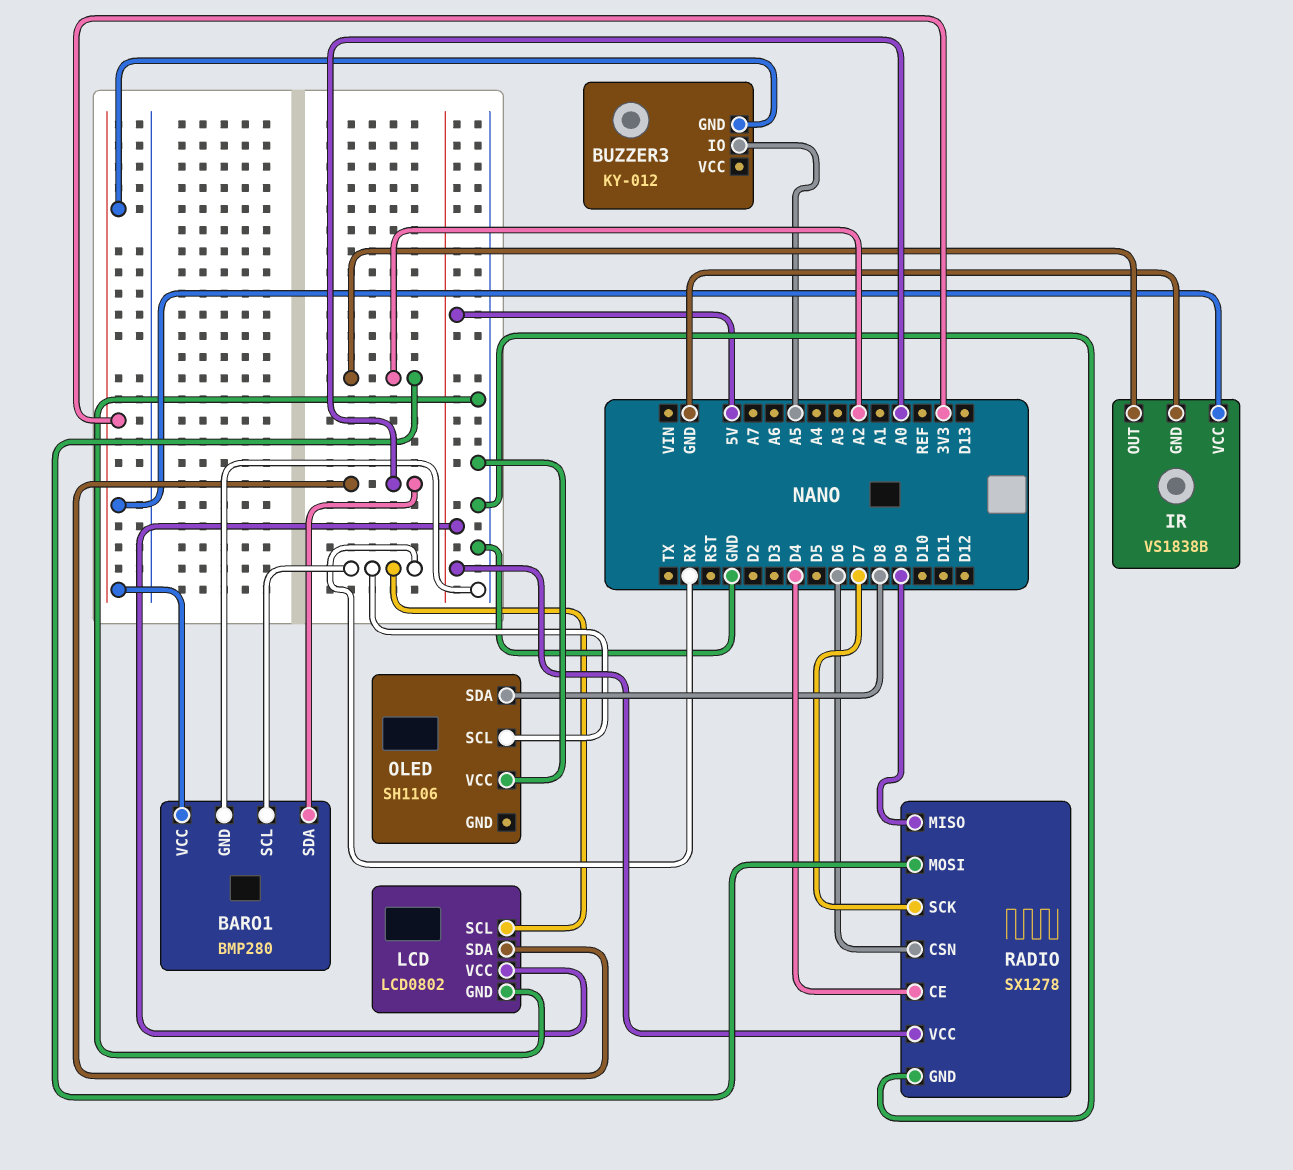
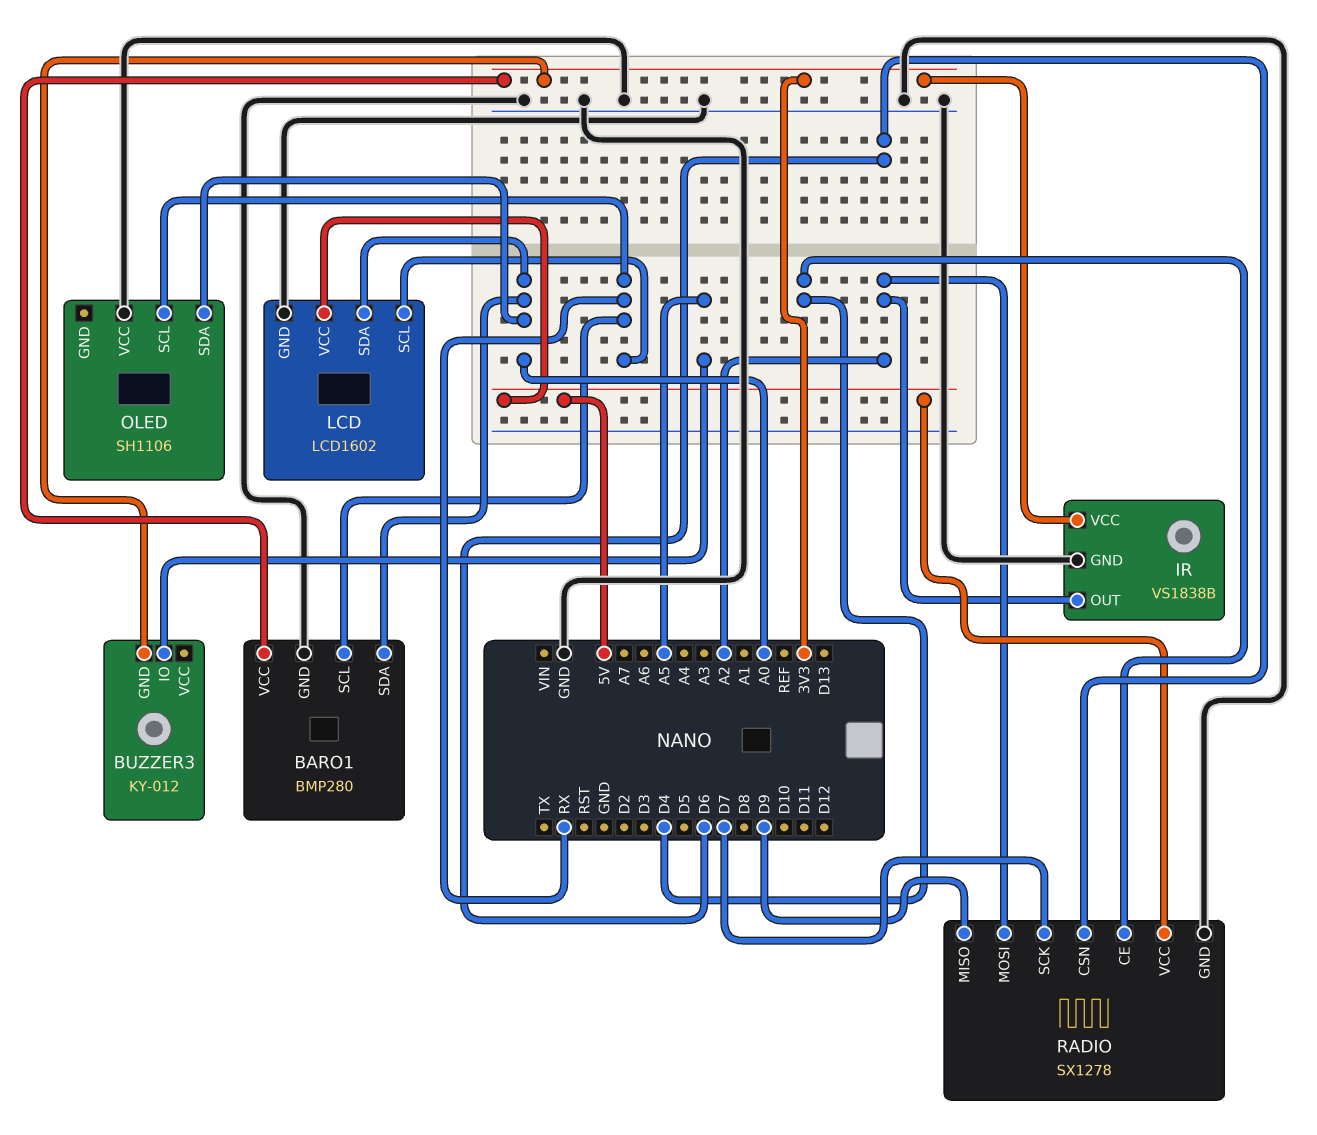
LCD: LCD0802 -> LCD1602
OLED pin SDA: D8 -> A0

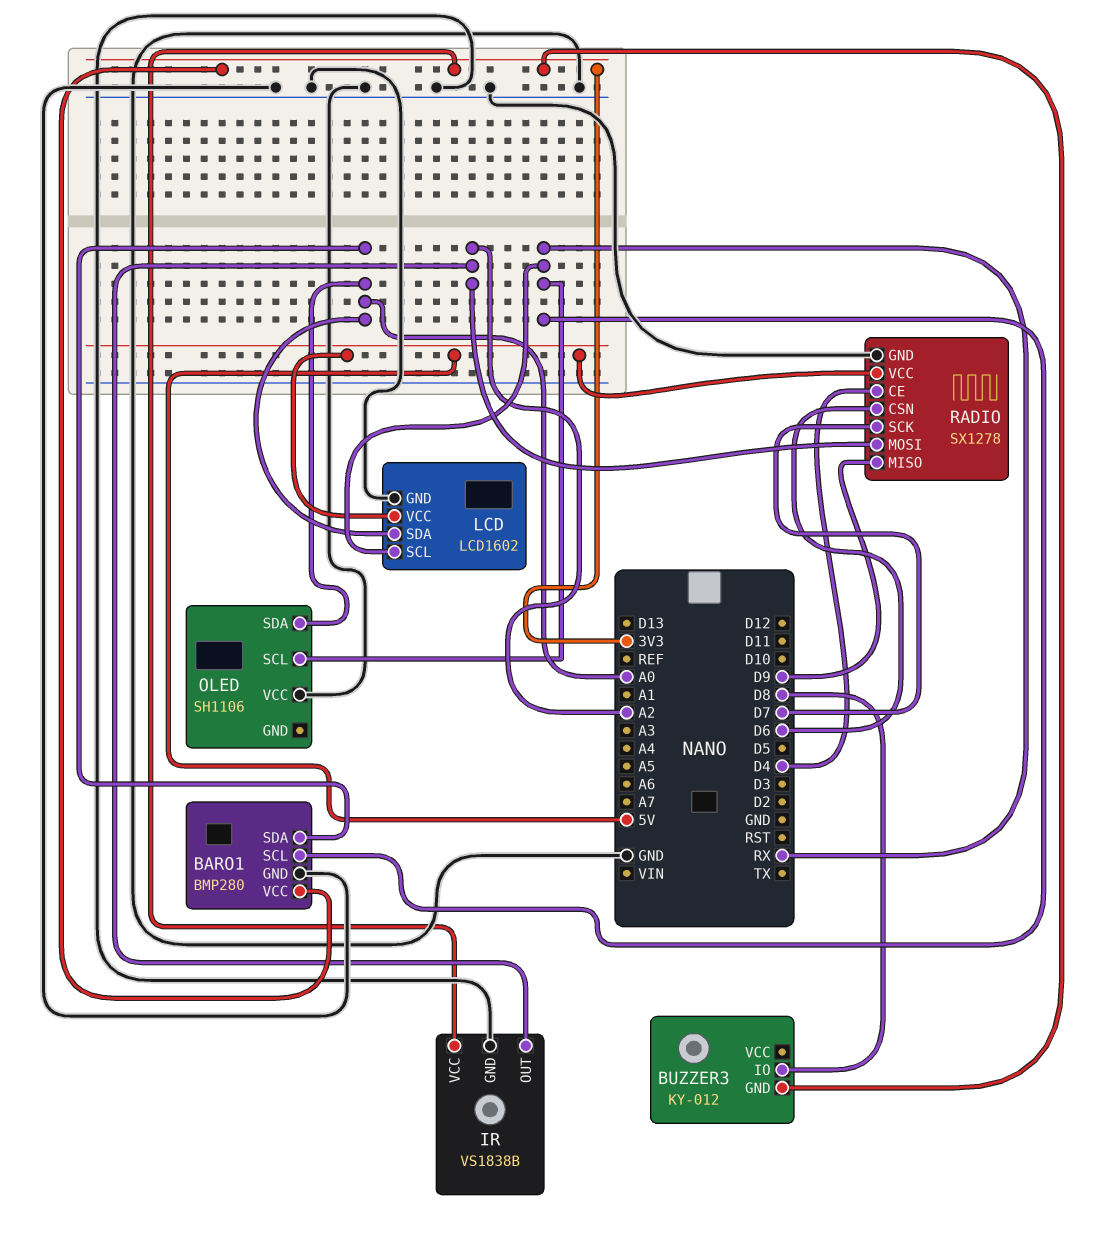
BUZZER3 pin IO: A5 -> D8

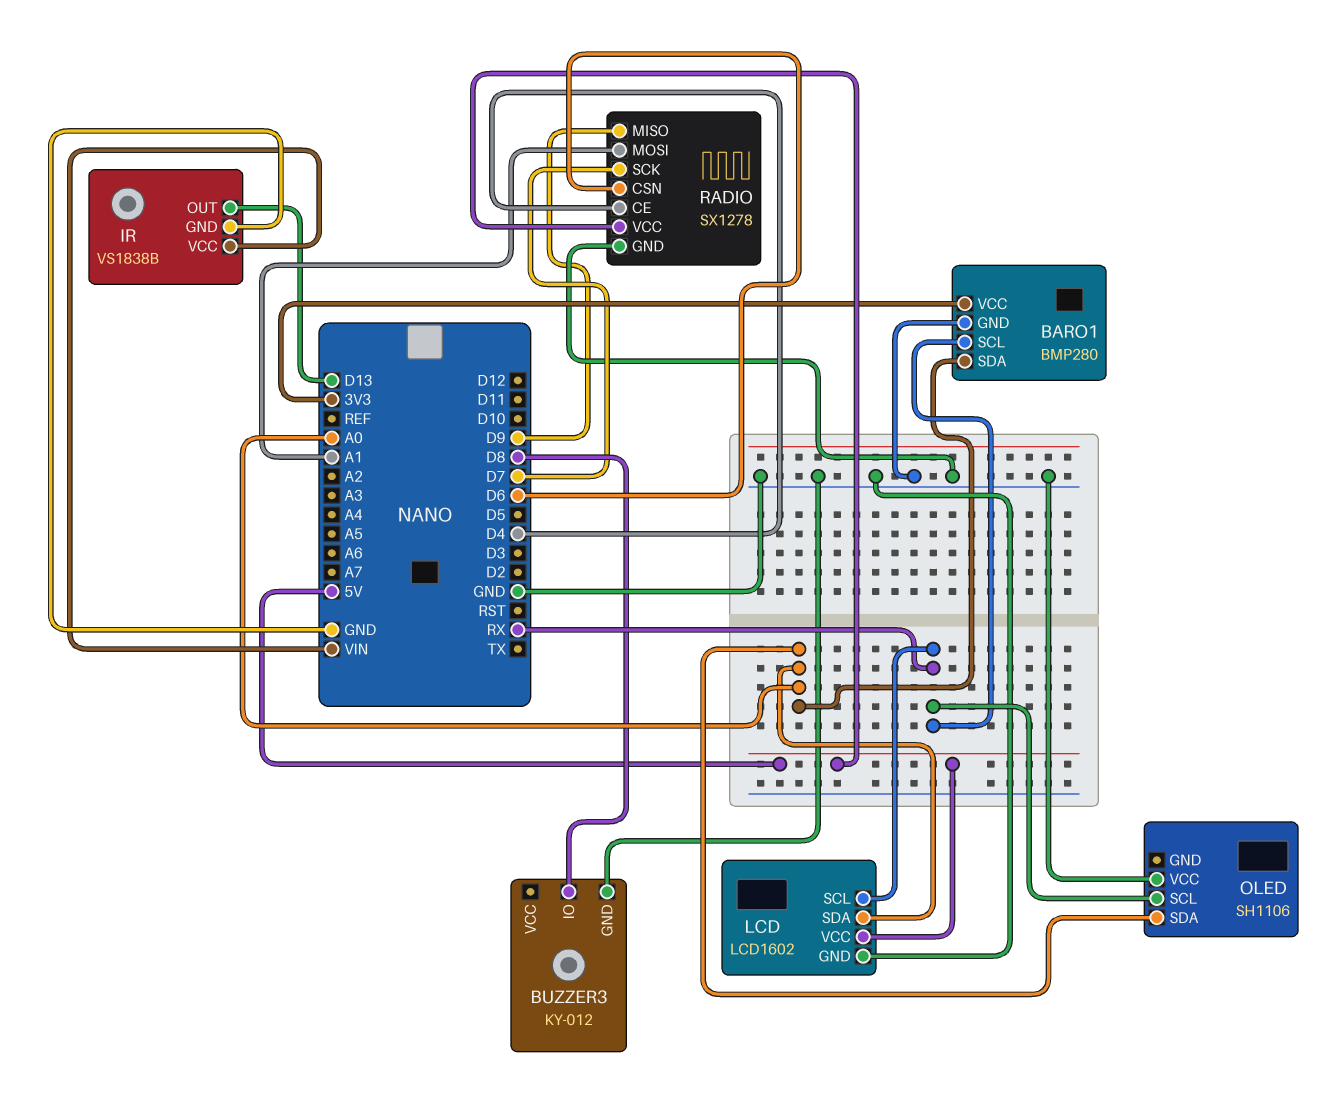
BUZZER3 pin GND: 3V3 -> GND
IR pin OUT: A2 -> D13
IR pin VCC: 3V3 -> VIN
RADIO pin MOSI: A2 -> A1

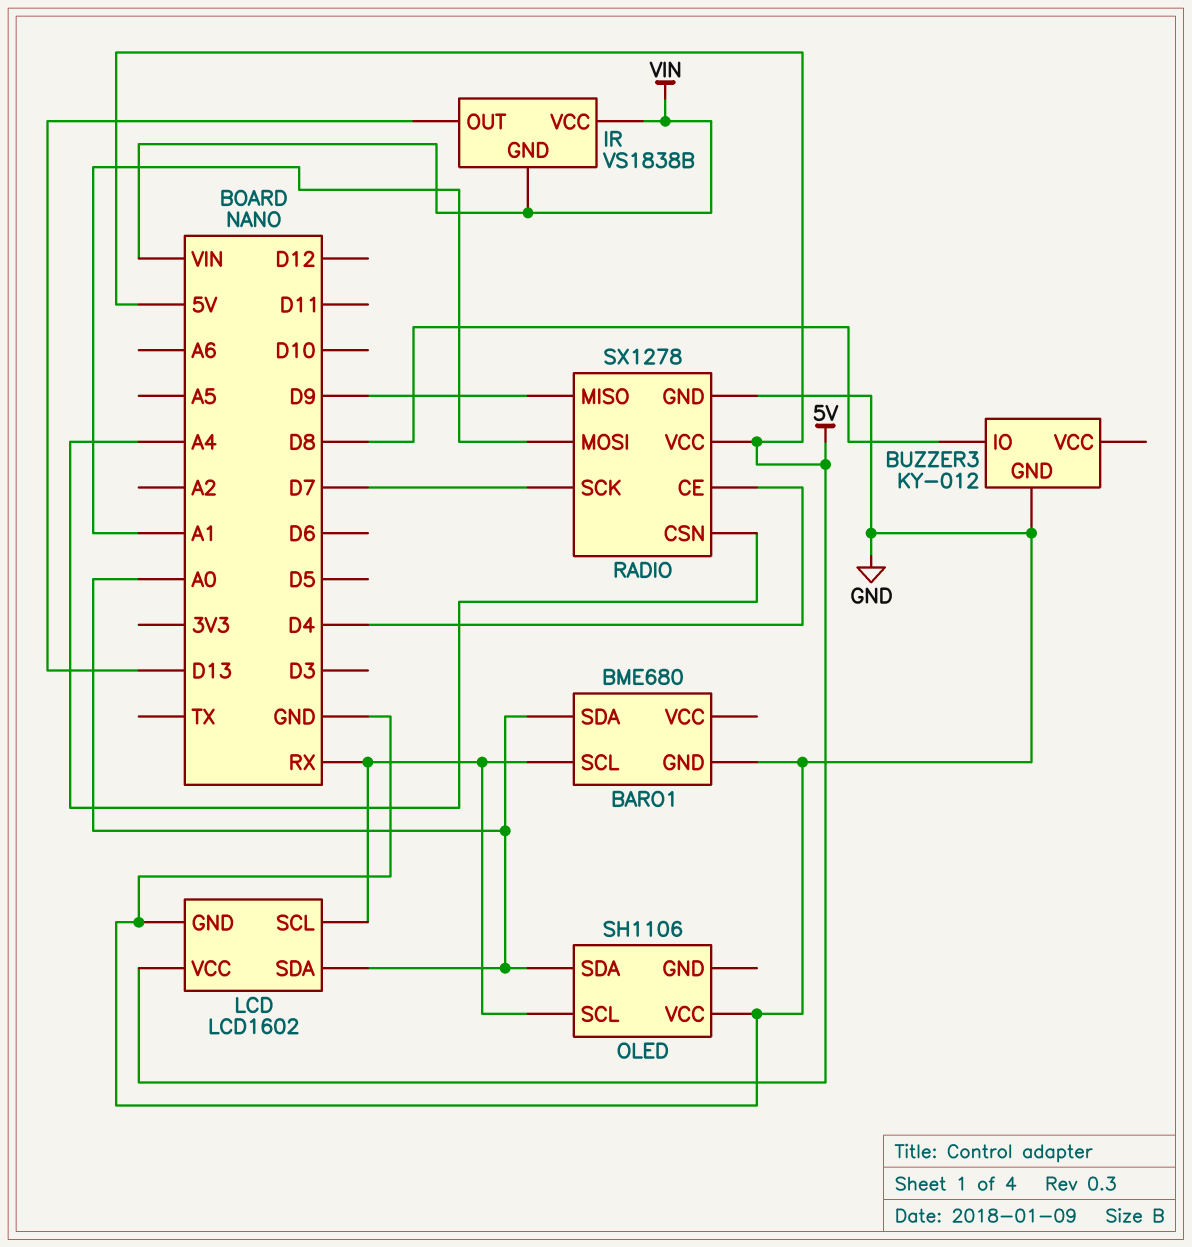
BARO1: BMP280 -> BME680
BARO1 pin VCC: 3V3 -> none
IR pin GND: GND -> VIN
RADIO pin CSN: D6 -> A4

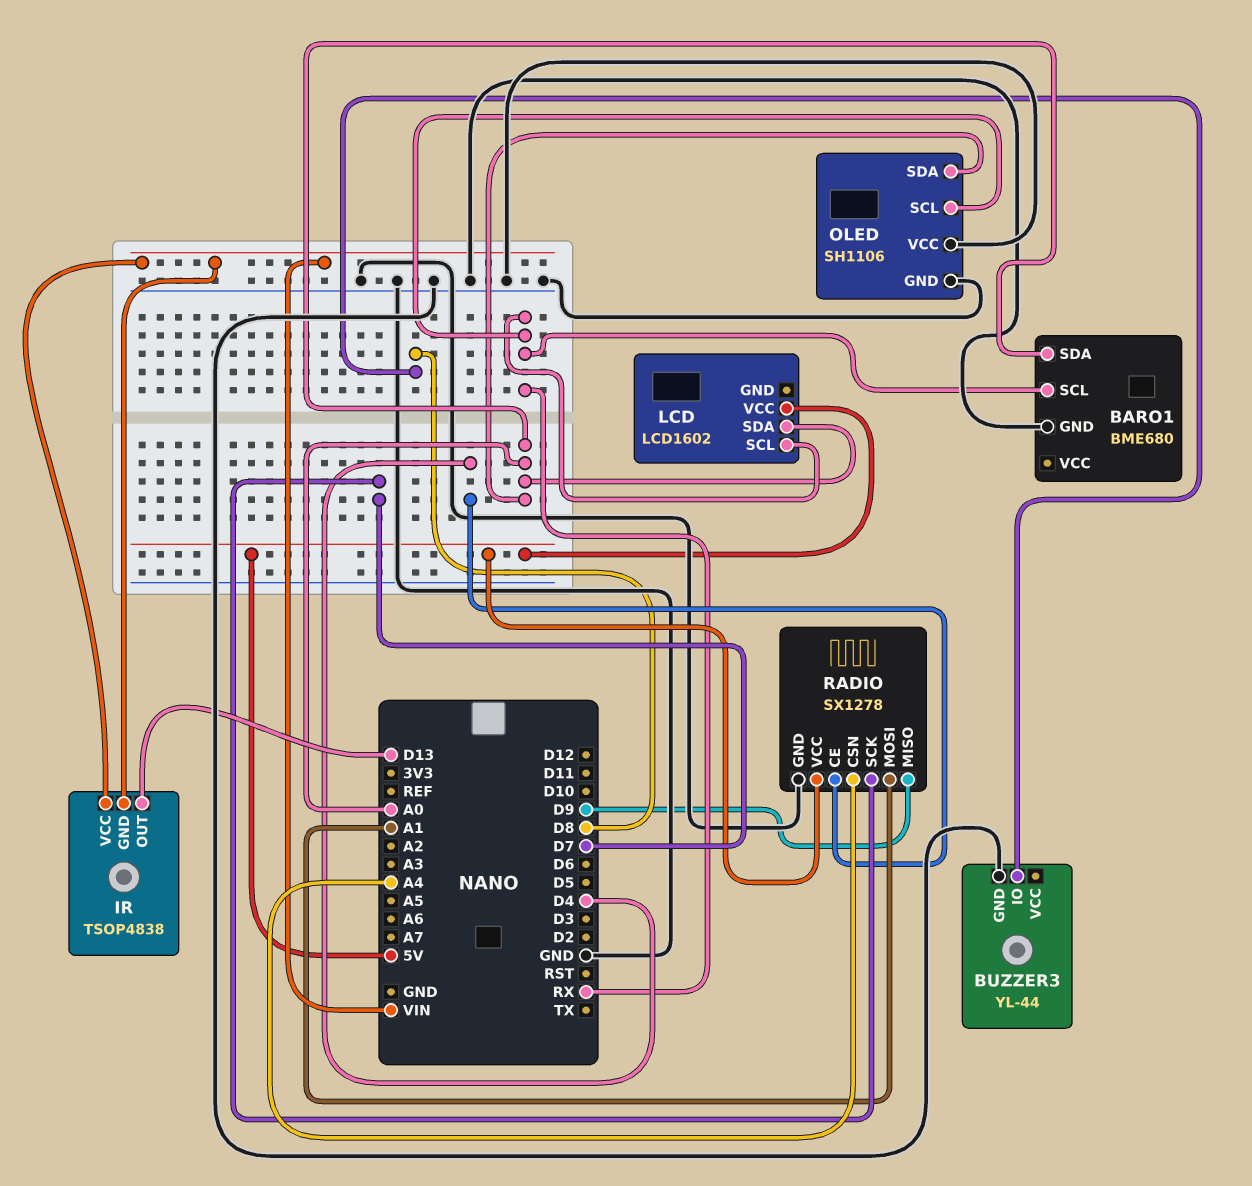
BUZZER3: KY-012 -> YL-44
IR: VS1838B -> TSOP4838
LCD pin GND: GND -> none
OLED pin GND: none -> GND

